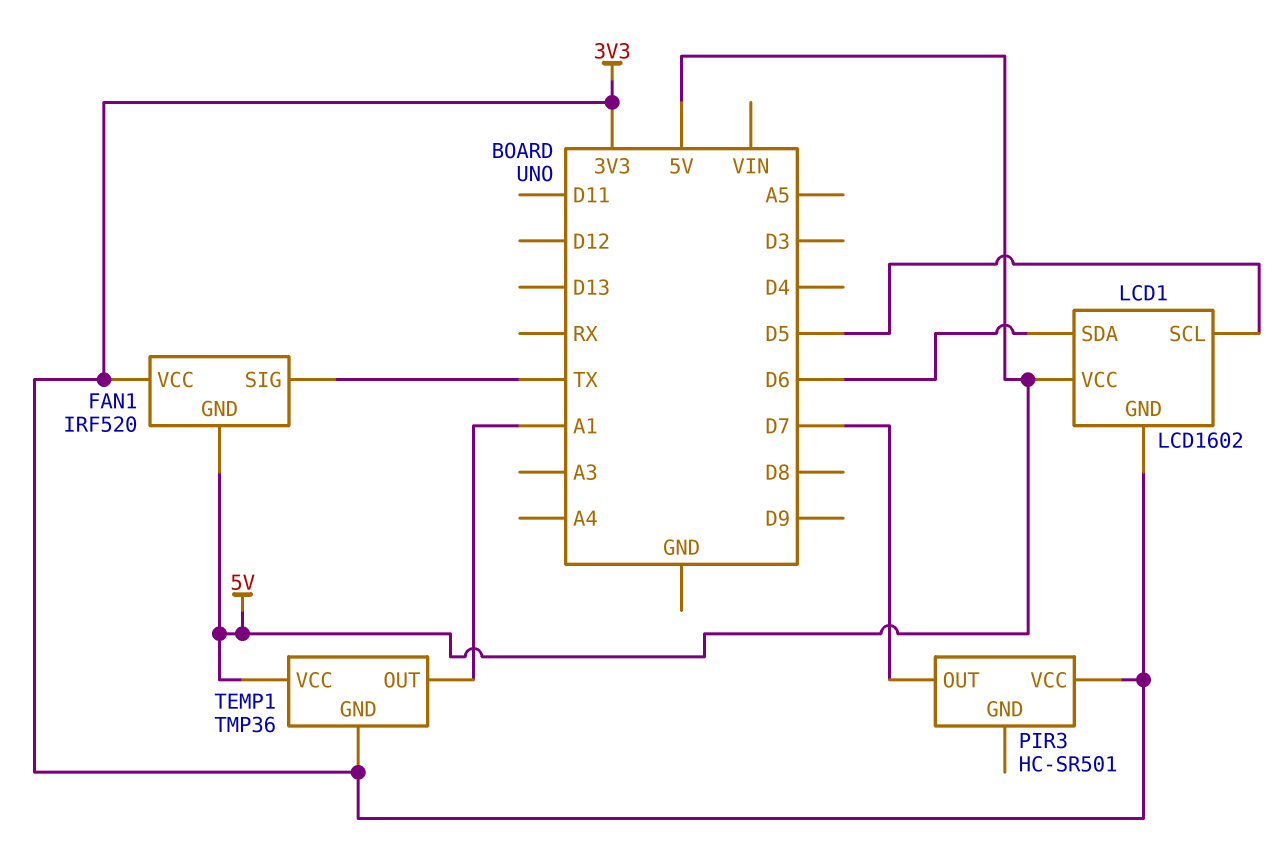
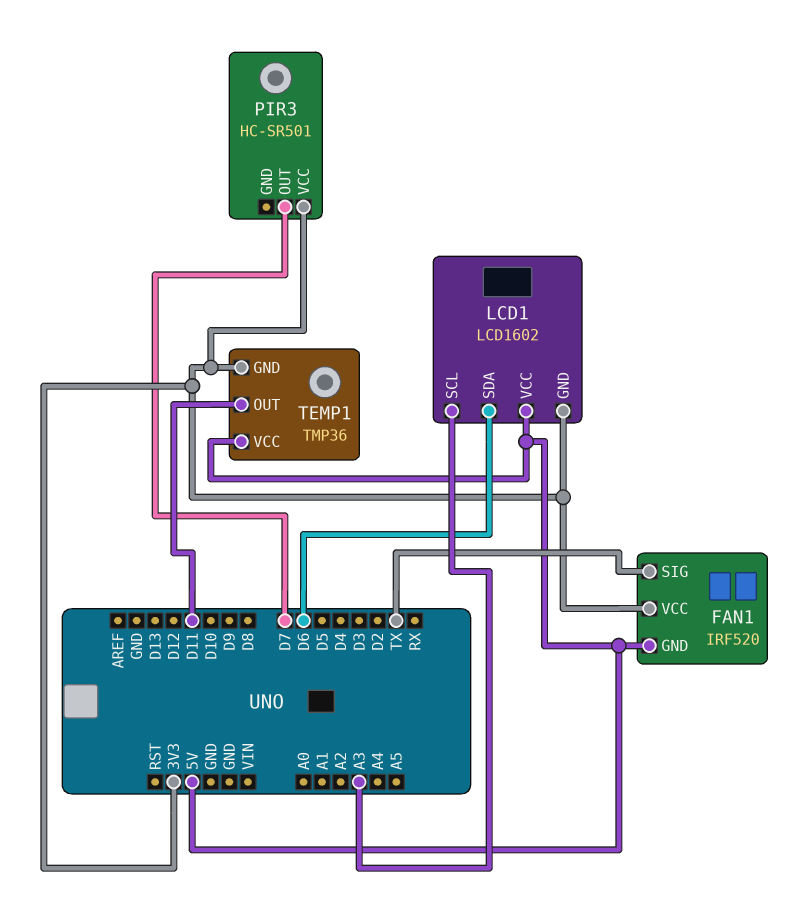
LCD1 pin SCL: D5 -> A3
TEMP1 pin OUT: A1 -> D11

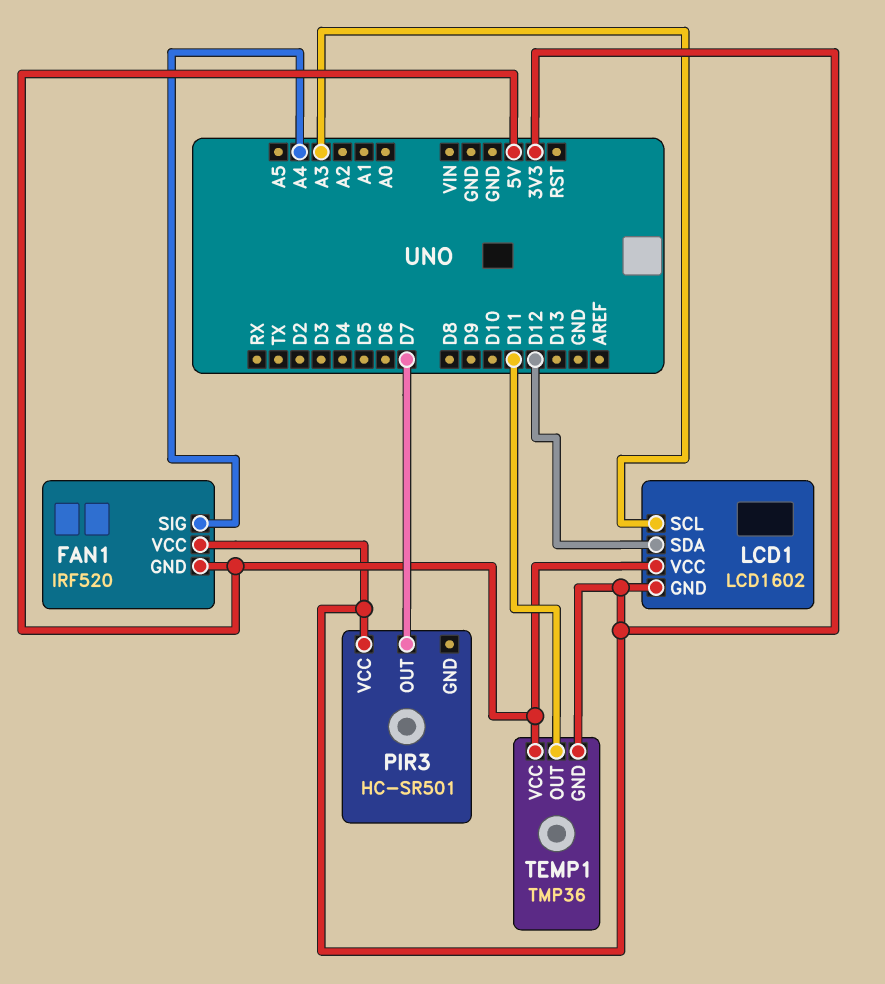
FAN1 pin SIG: TX -> A4
LCD1 pin SDA: D6 -> D12

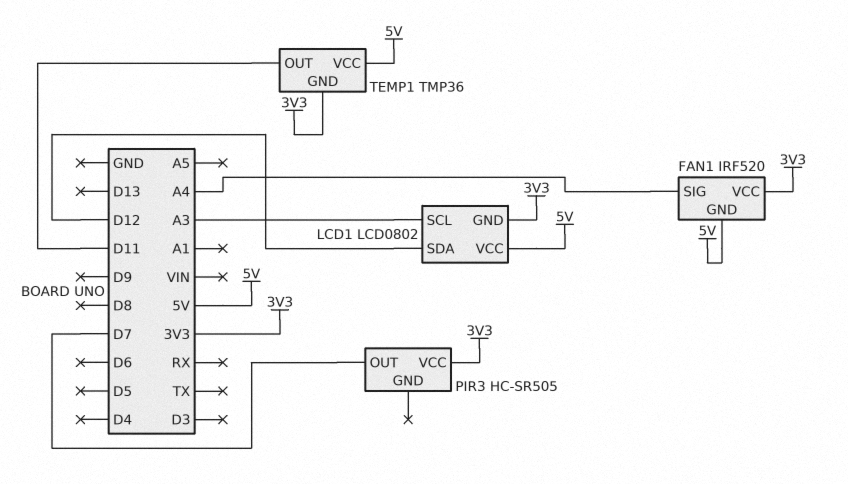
LCD1: LCD1602 -> LCD0802
PIR3: HC-SR501 -> HC-SR505

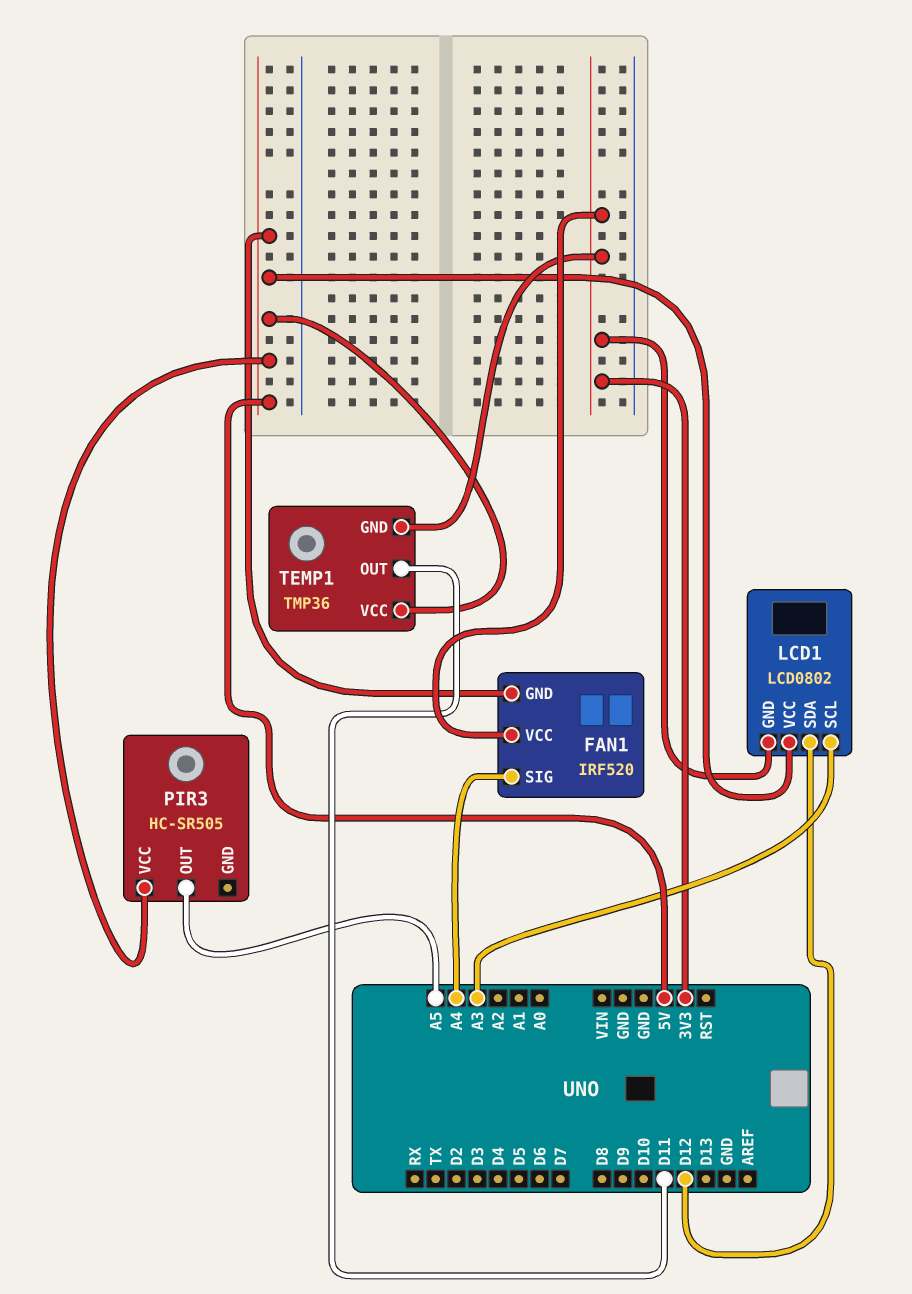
PIR3 pin OUT: D7 -> A5
PIR3 pin VCC: 3V3 -> 5V

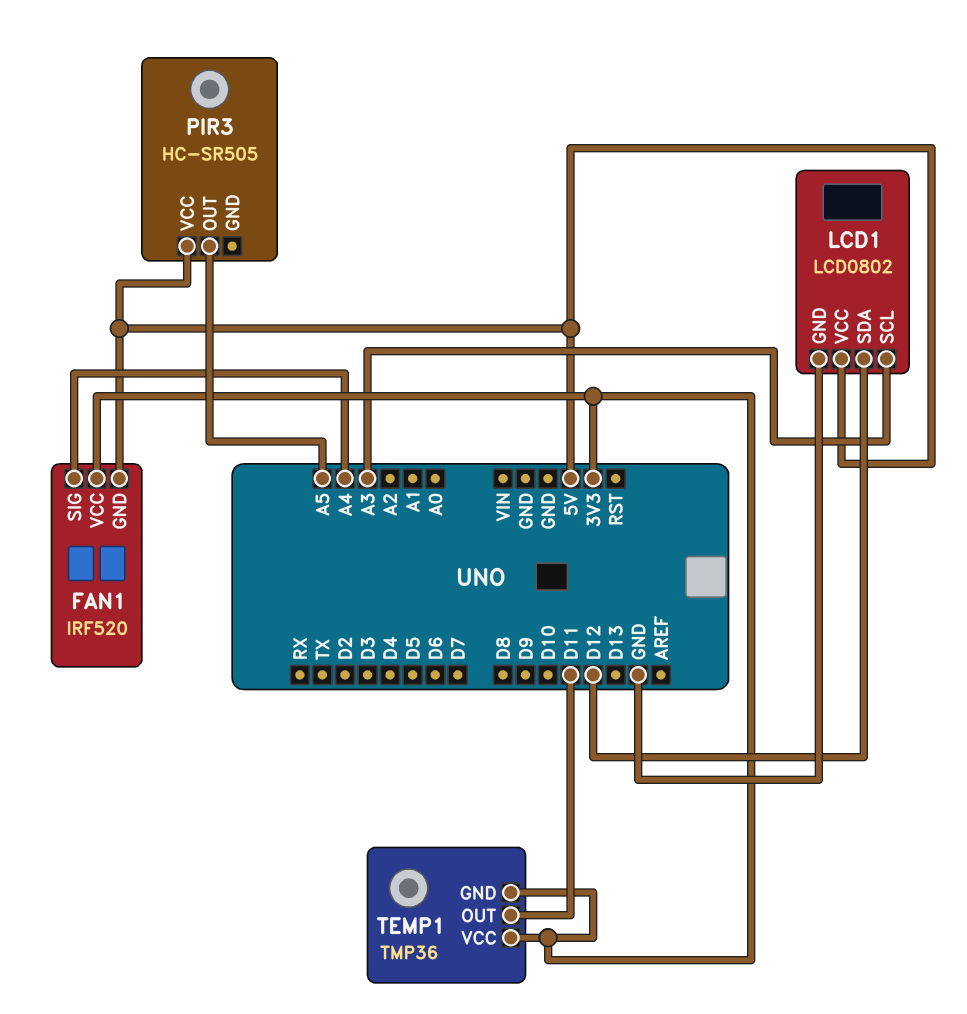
LCD1 pin GND: 3V3 -> GND
TEMP1 pin VCC: 5V -> 3V3

